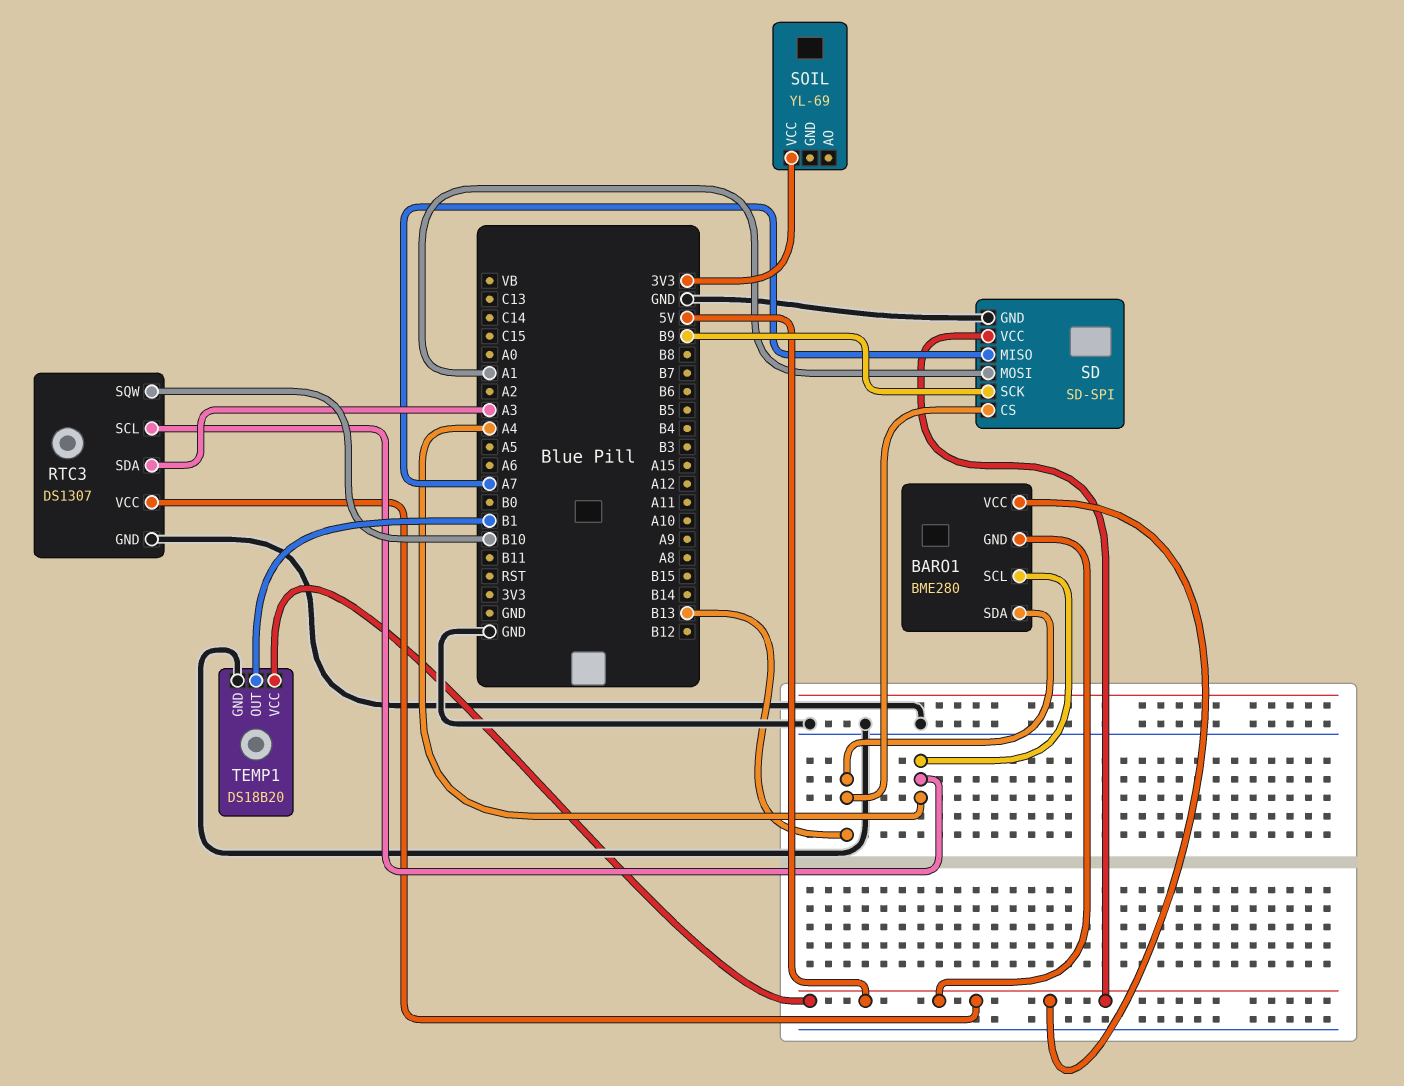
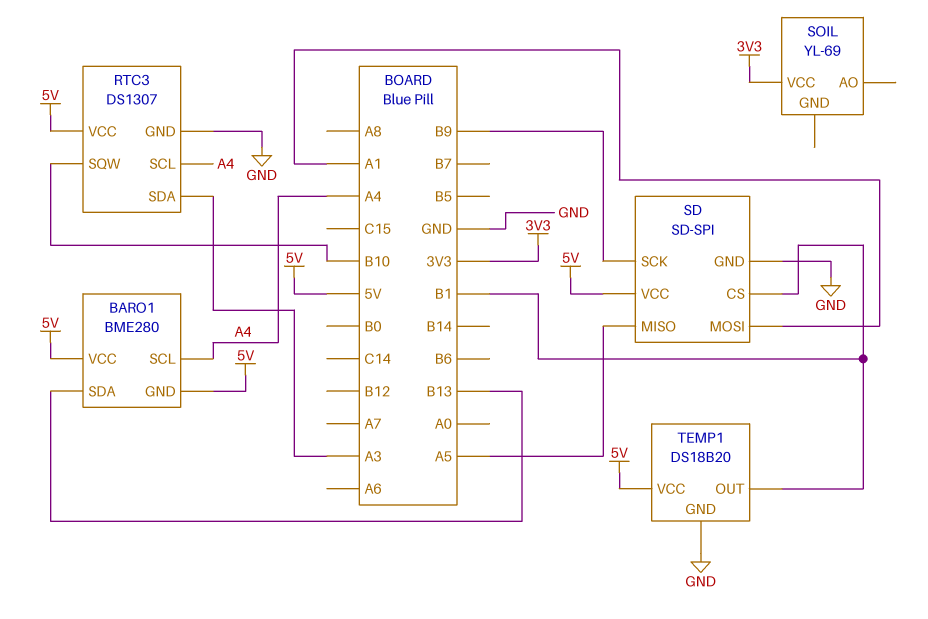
SD pin CS: B13 -> B1
SD pin MISO: A7 -> A5

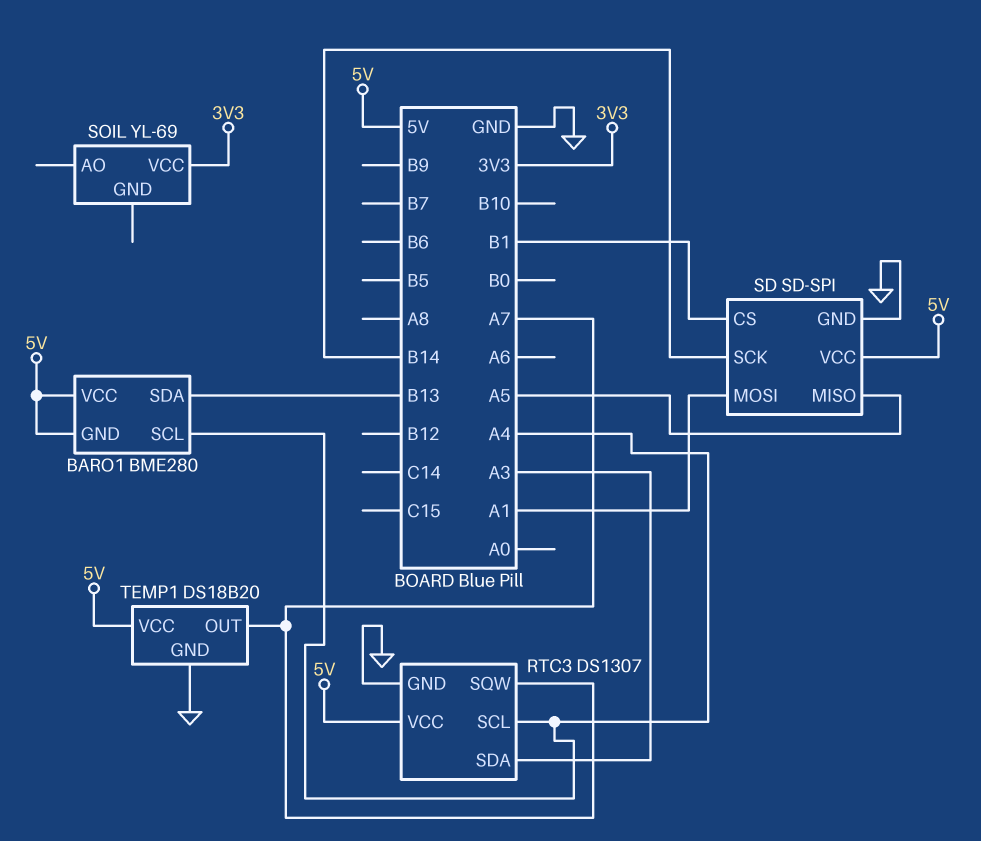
RTC3 pin SQW: B10 -> A7
SD pin SCK: B9 -> B14
TEMP1 pin OUT: B1 -> A7

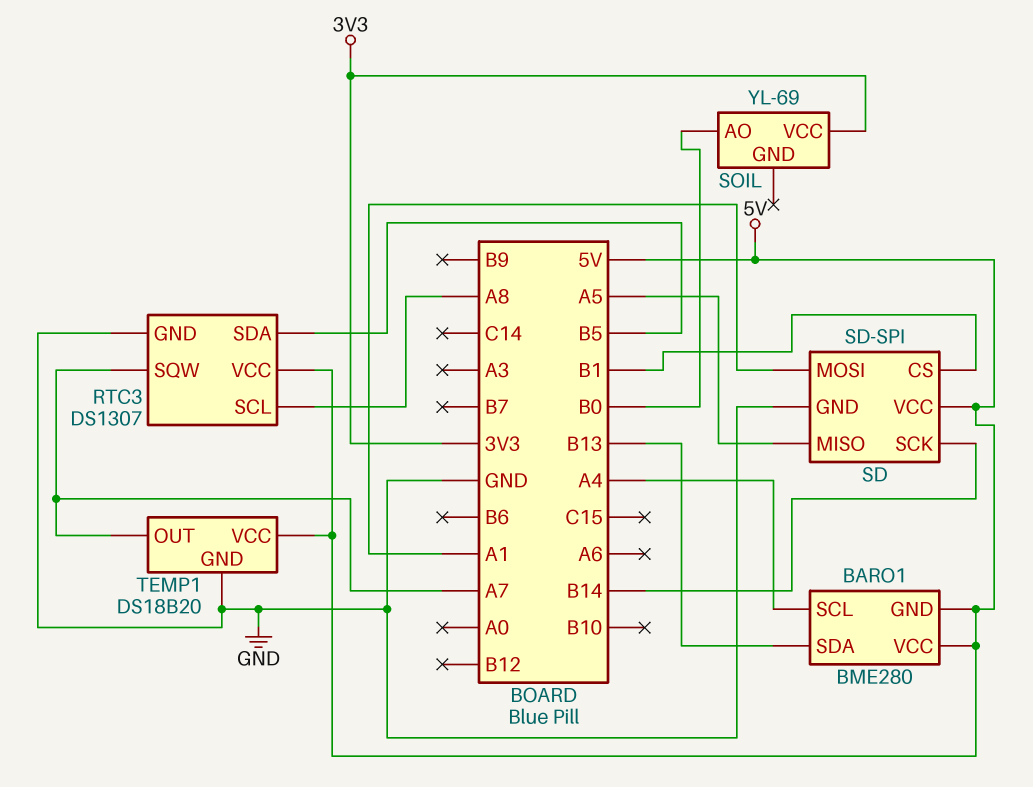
RTC3 pin SCL: A4 -> A8
RTC3 pin SDA: A3 -> B5
SOIL pin AO: none -> B0

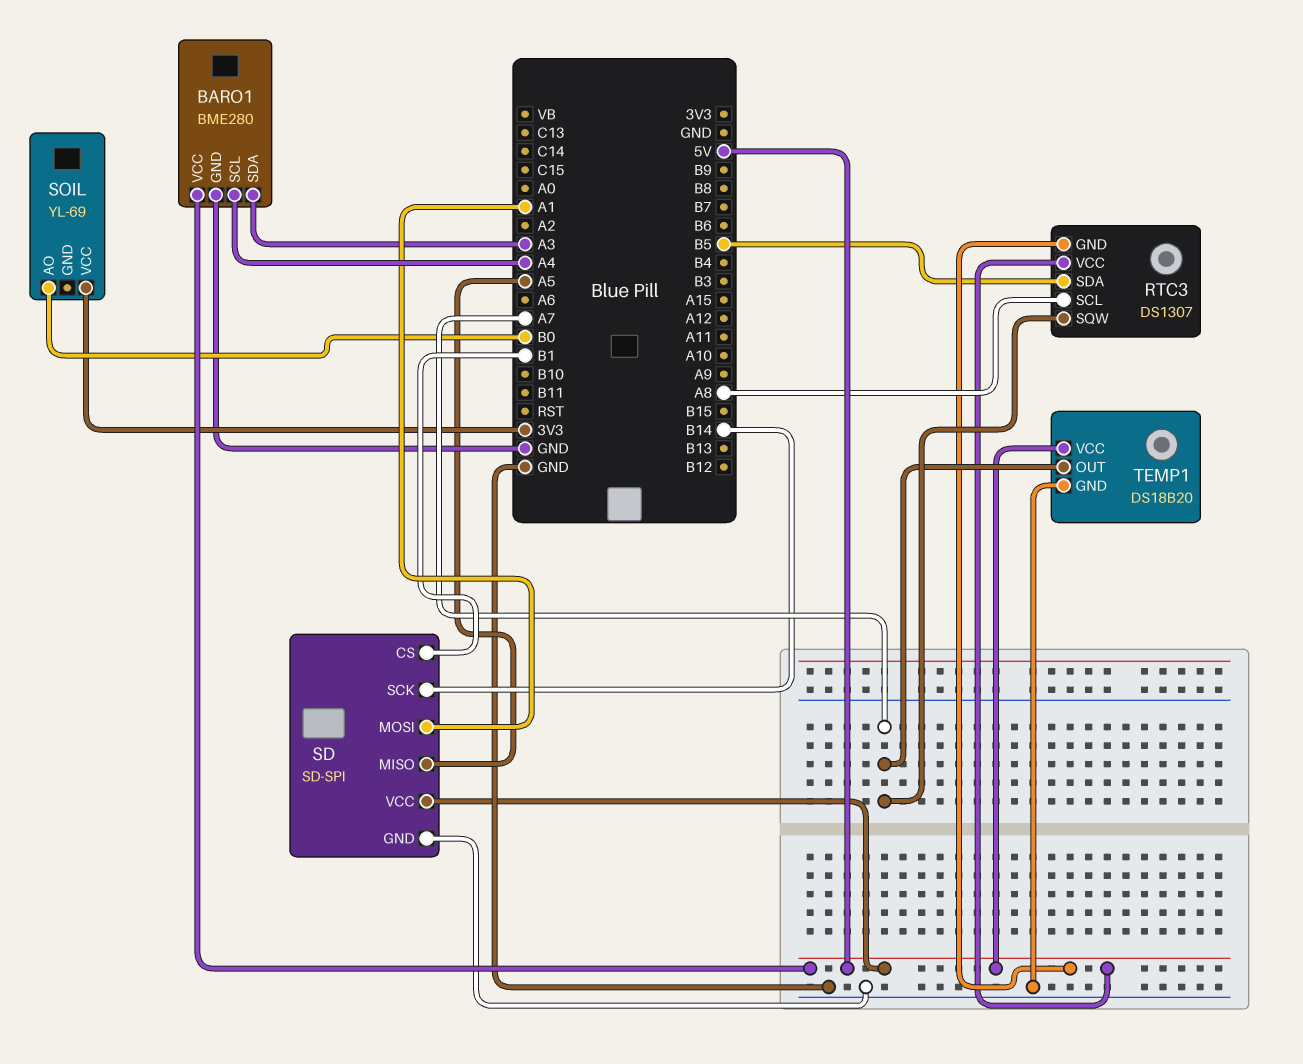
BARO1 pin GND: 5V -> GND
BARO1 pin SDA: B13 -> A3
RTC3 pin GND: GND -> 5V

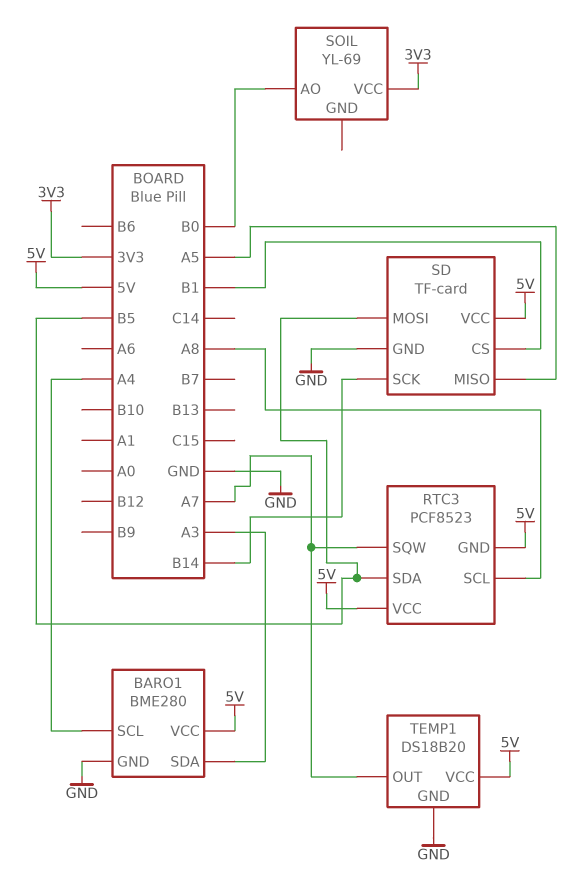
RTC3: DS1307 -> PCF8523
SD: SD-SPI -> TF-card
SD pin MOSI: A1 -> B5

